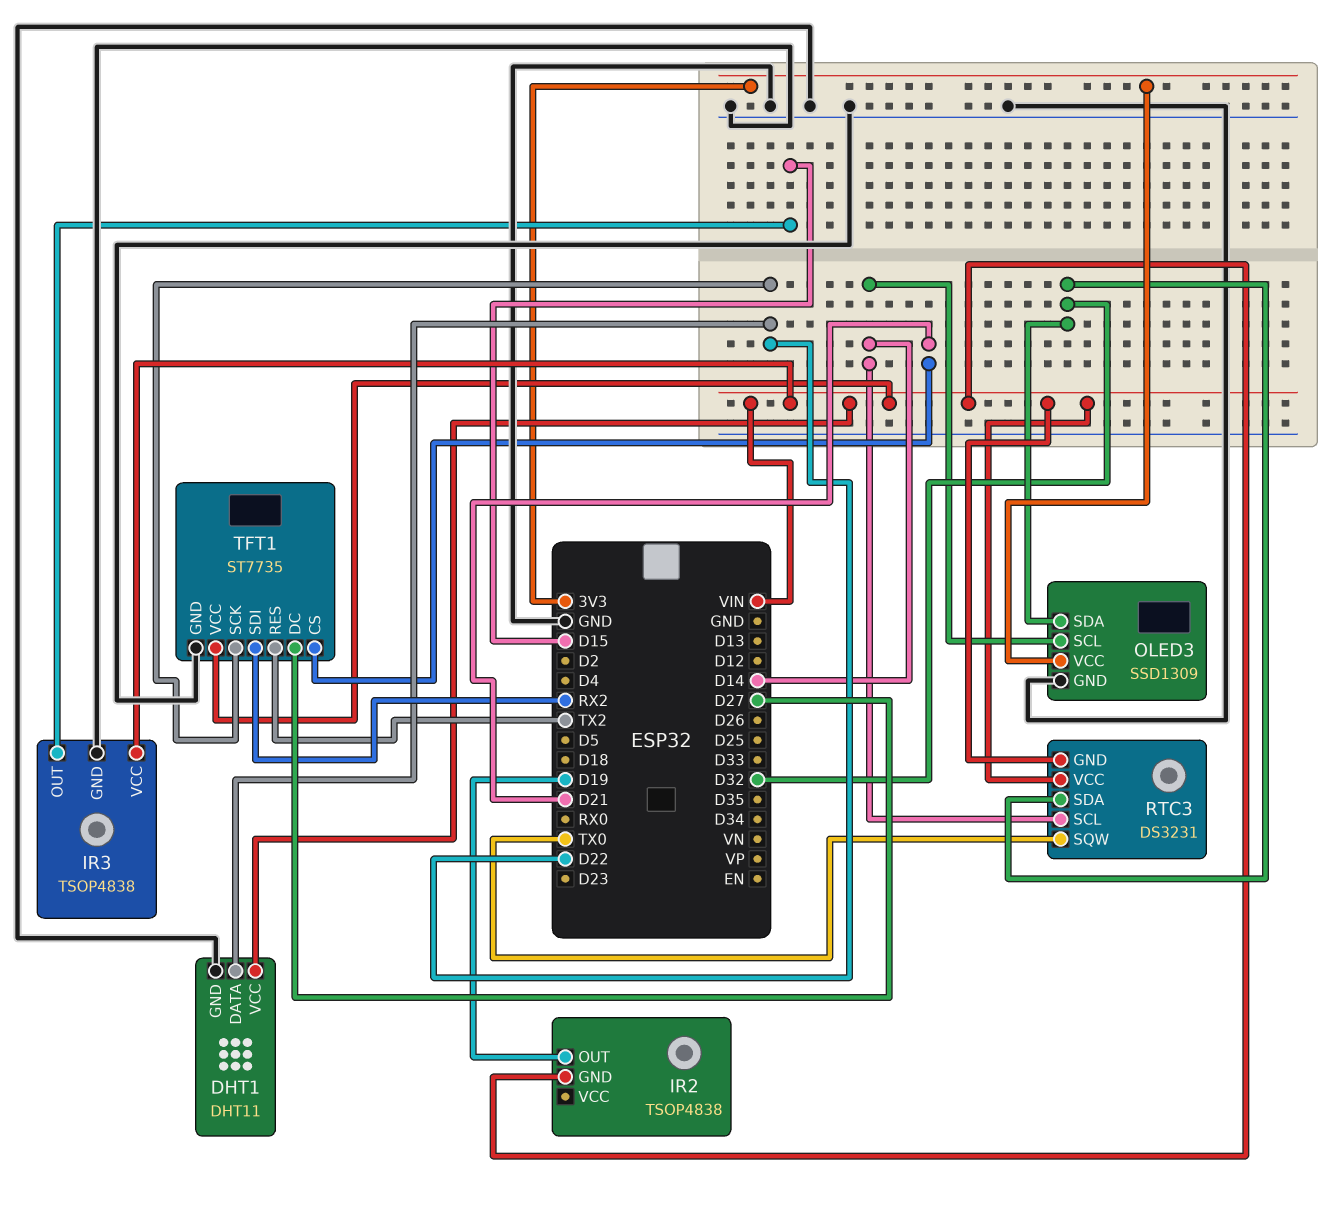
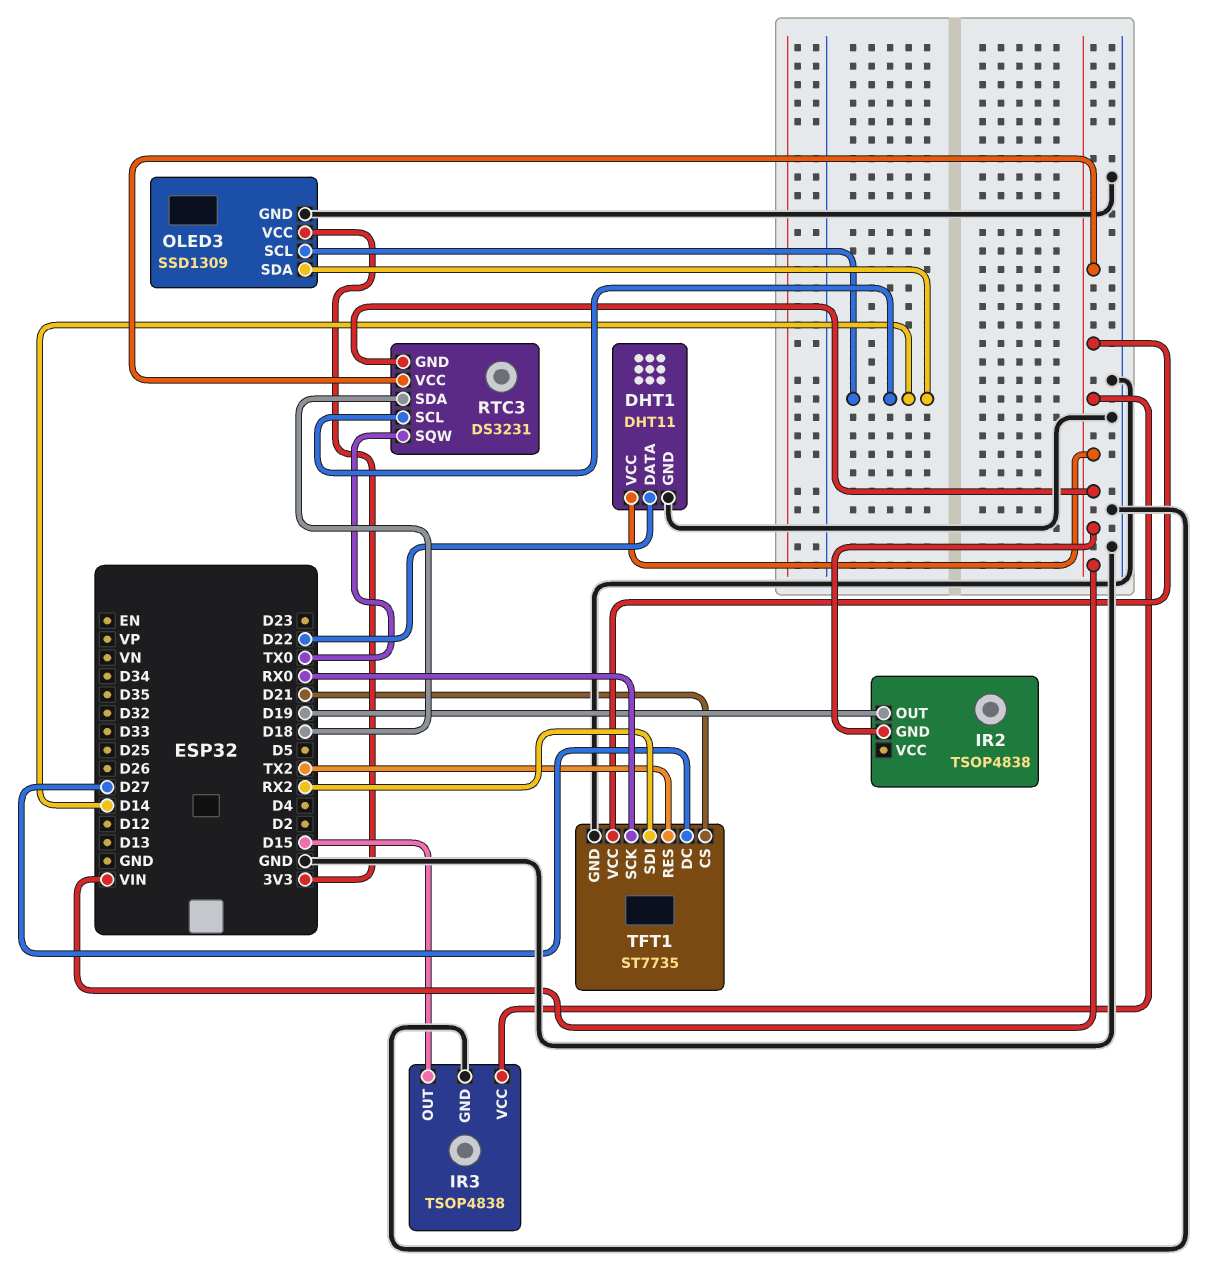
OLED3 pin SDA: D32 -> D14
RTC3 pin SDA: D32 -> D18
TFT1 pin SCK: D22 -> RX0

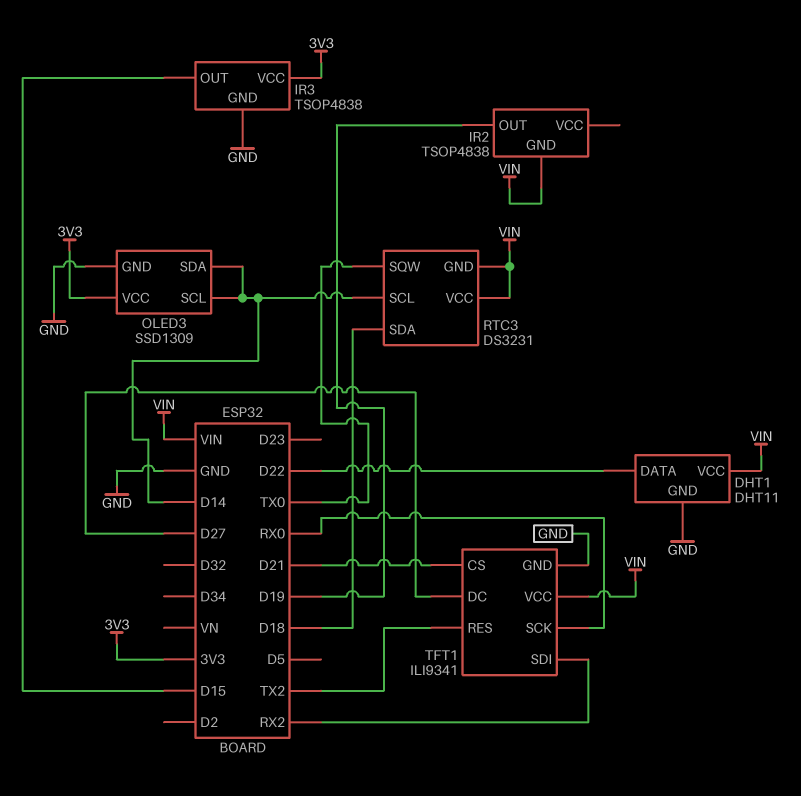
IR3 pin VCC: VIN -> 3V3
TFT1: ST7735 -> ILI9341

